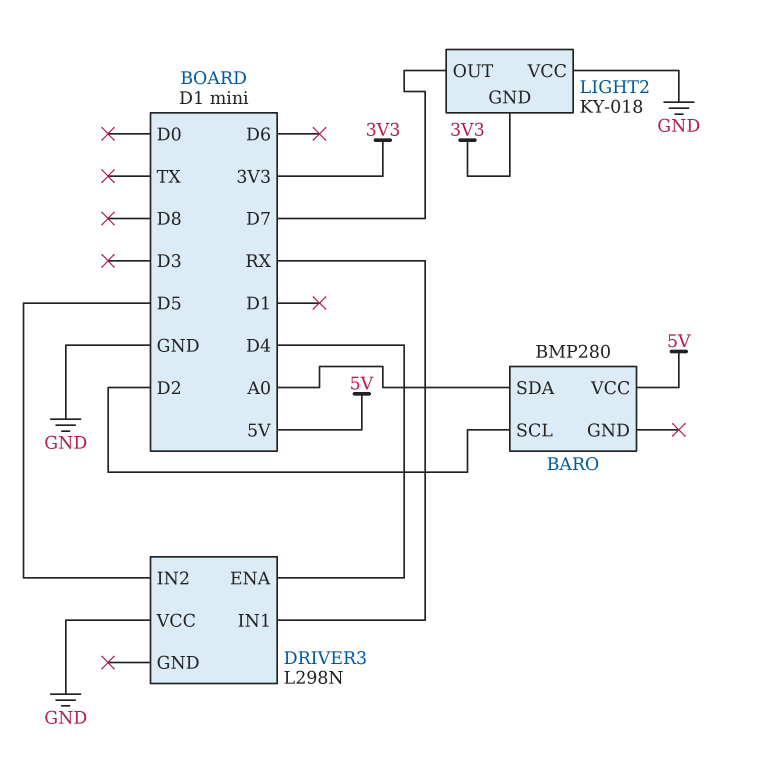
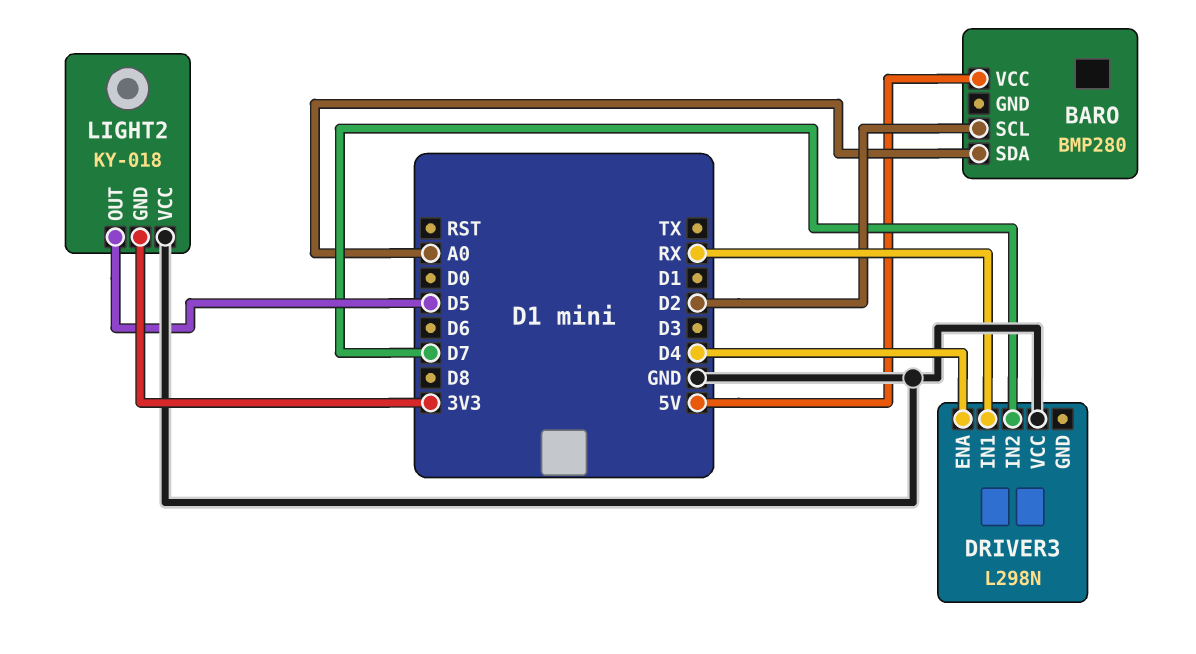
DRIVER3 pin IN2: D5 -> D7
LIGHT2 pin OUT: D7 -> D5

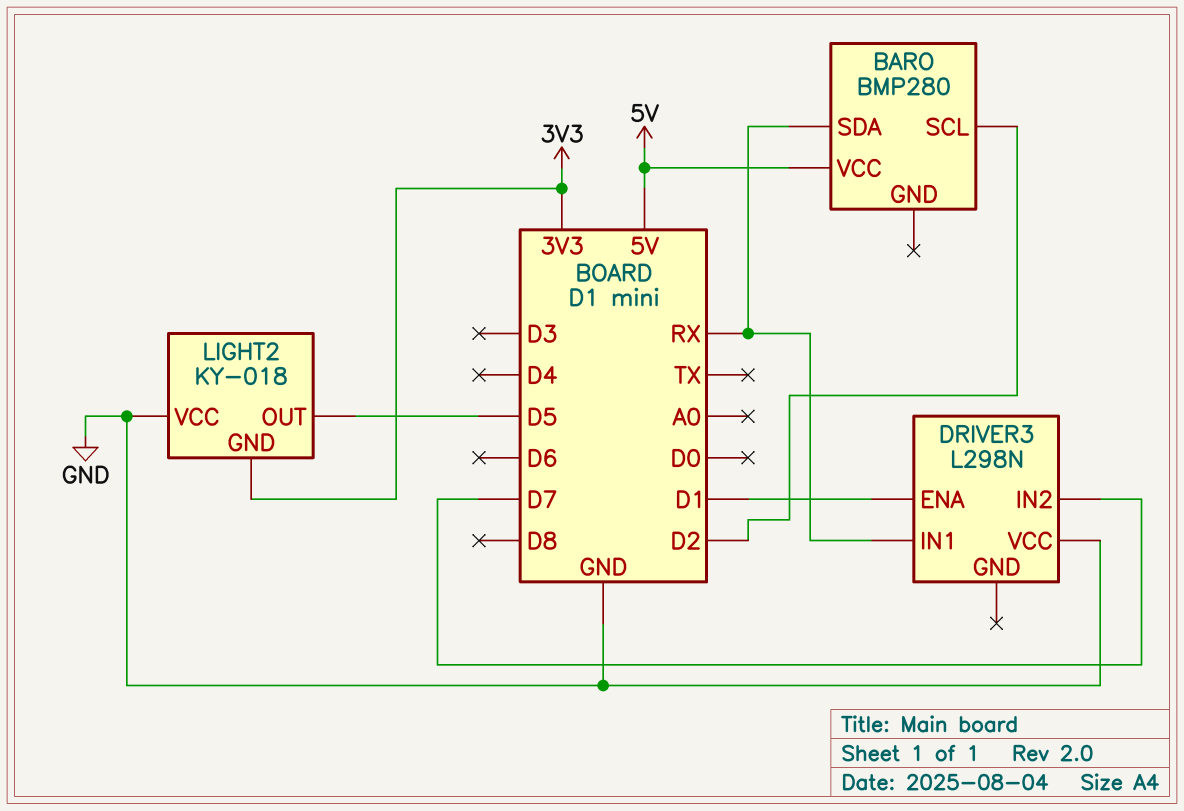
BARO pin SDA: A0 -> RX
DRIVER3 pin ENA: D4 -> D1

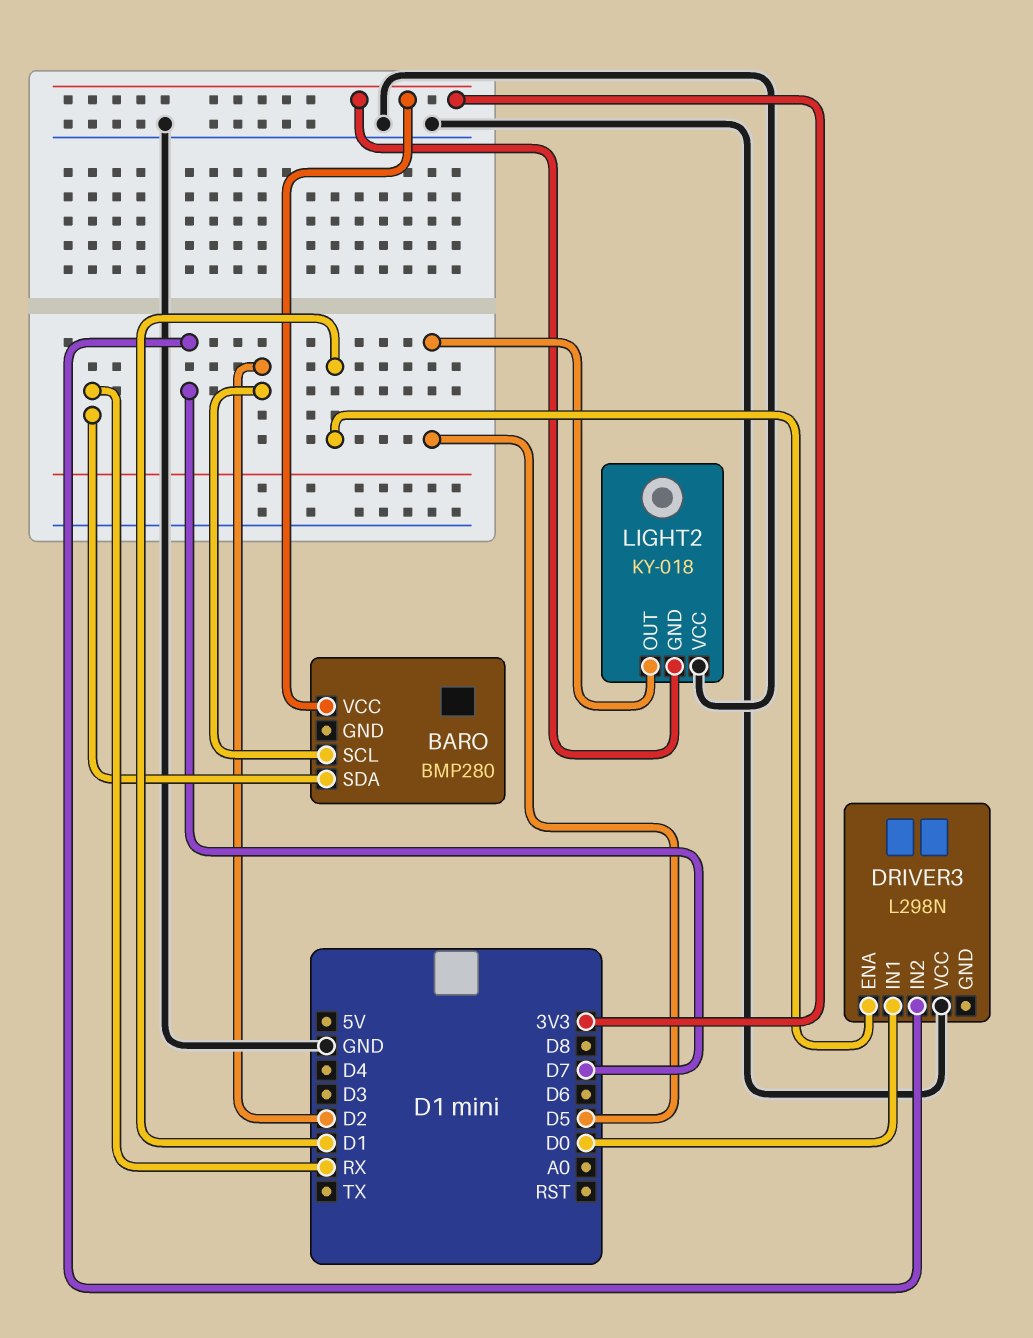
BARO pin VCC: 5V -> 3V3
DRIVER3 pin IN1: RX -> D0

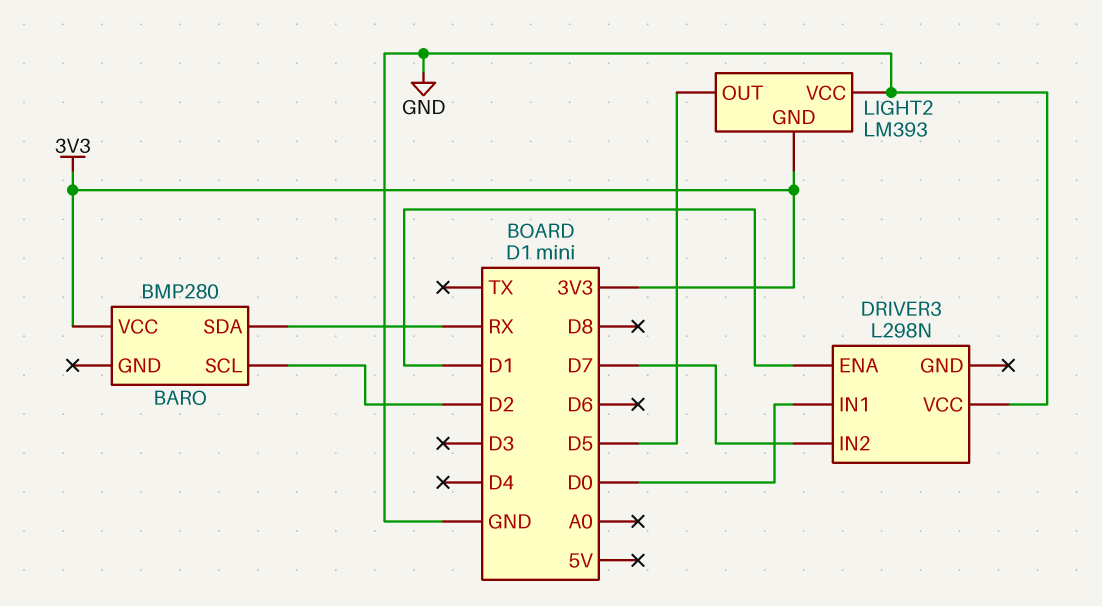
LIGHT2: KY-018 -> LM393

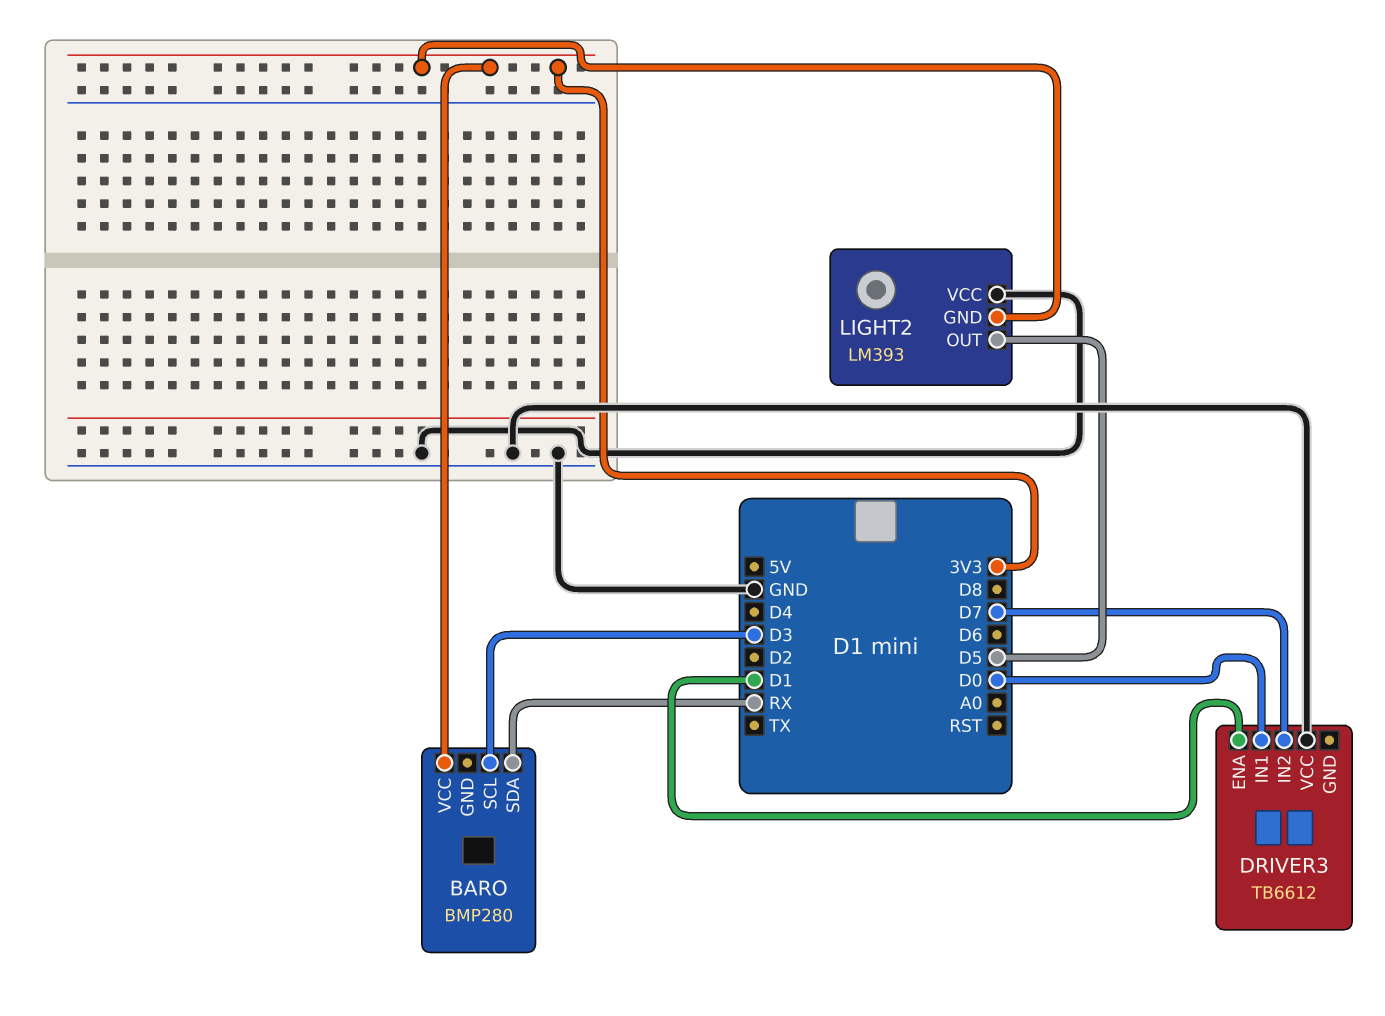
BARO pin SCL: D2 -> D3
DRIVER3: L298N -> TB6612

